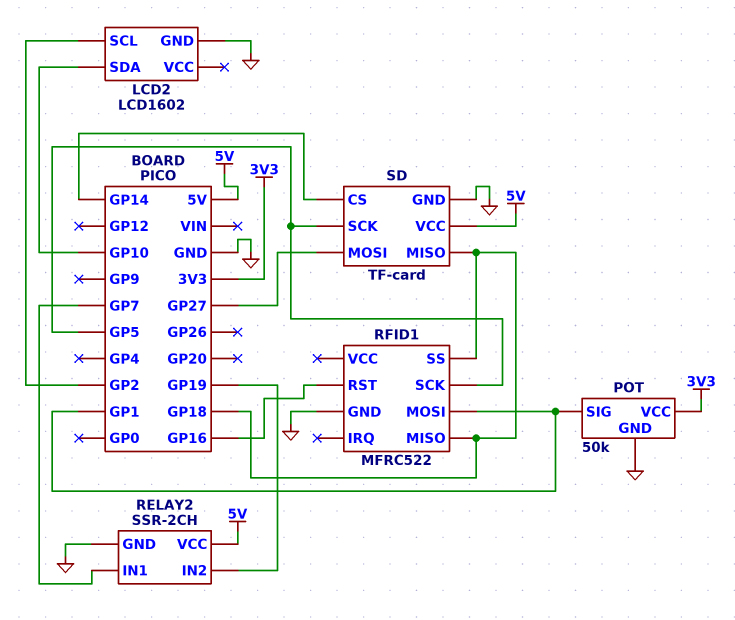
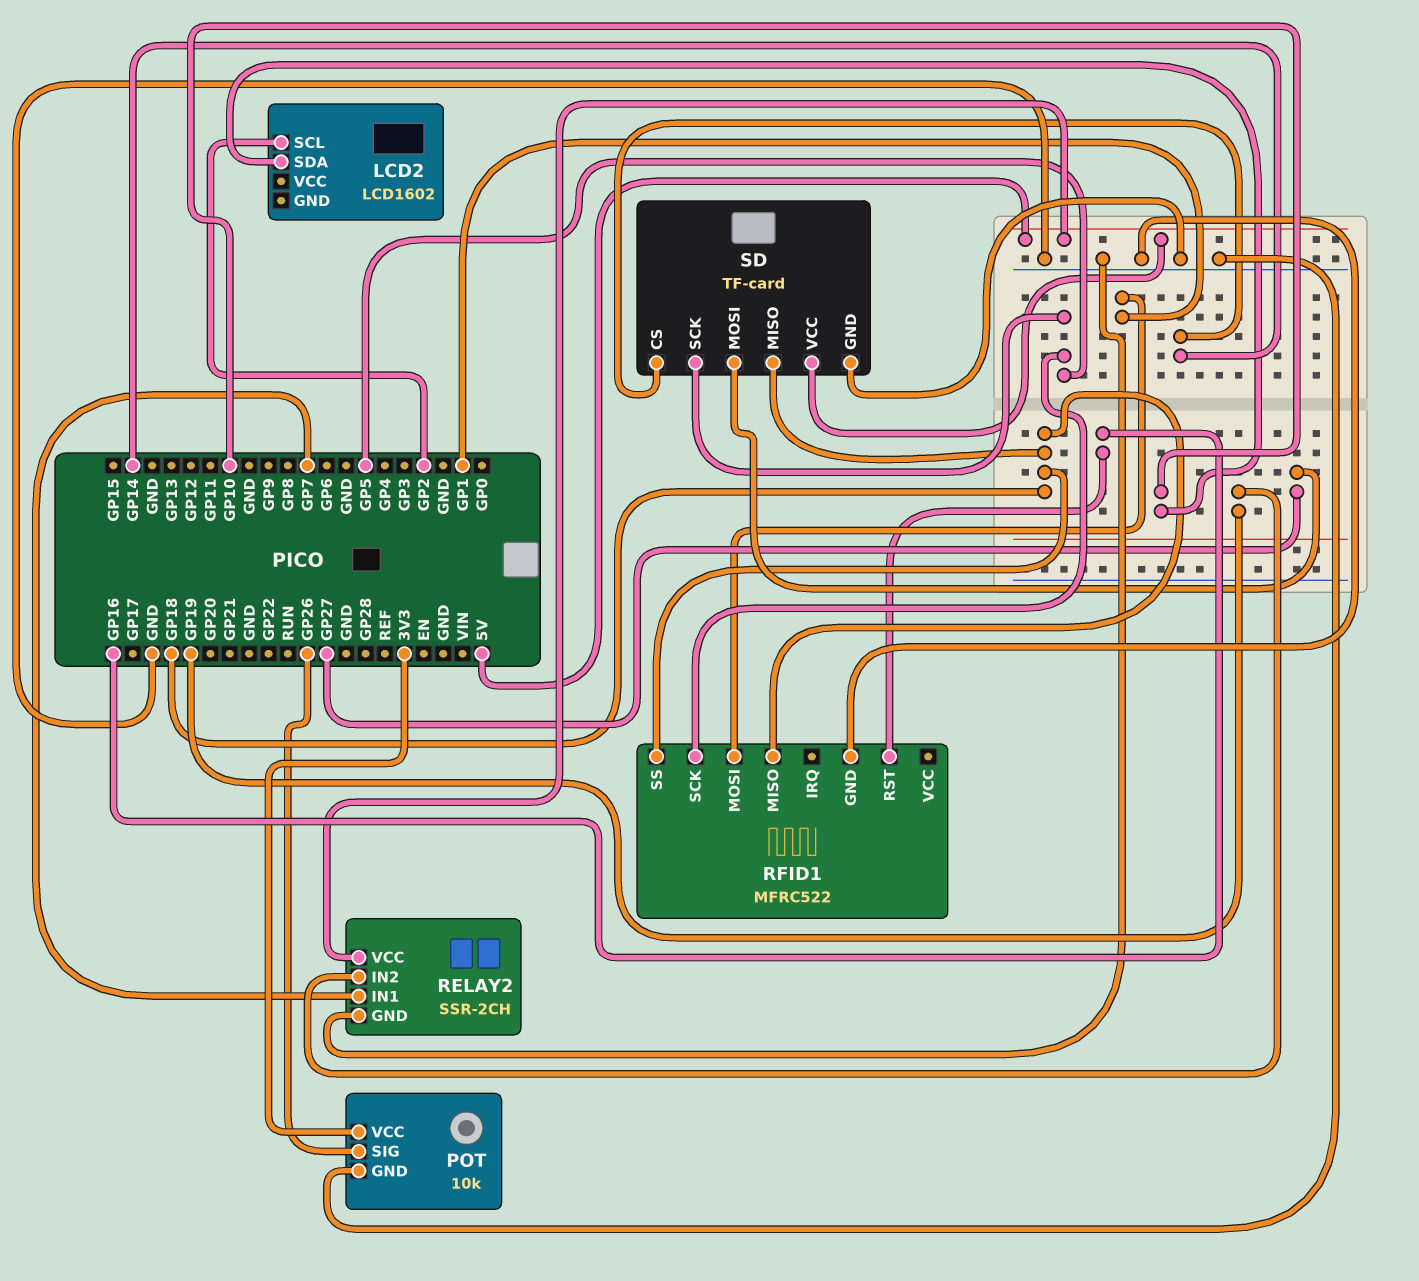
LCD2 pin GND: GND -> none
POT: 50k -> 10k
POT pin SIG: GP1 -> GP26

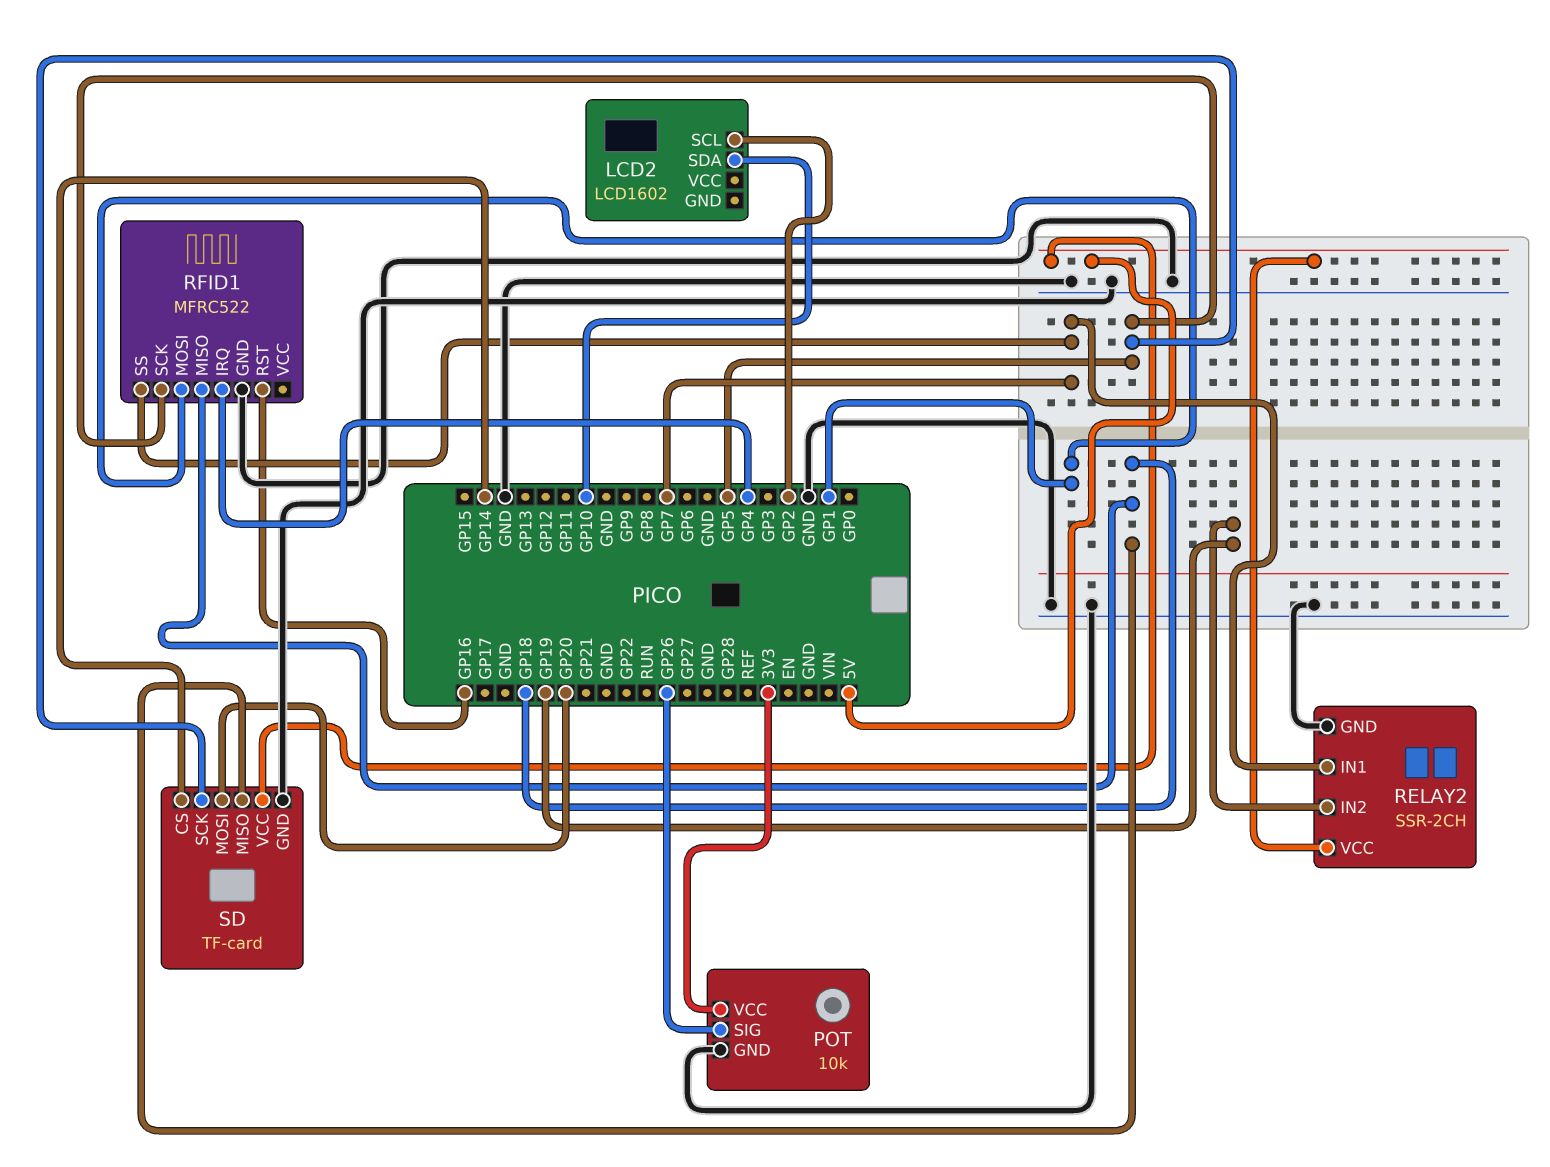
RFID1 pin IRQ: none -> GP4
RFID1 pin SS: GP18 -> GP7
SD pin MOSI: GP27 -> GP20

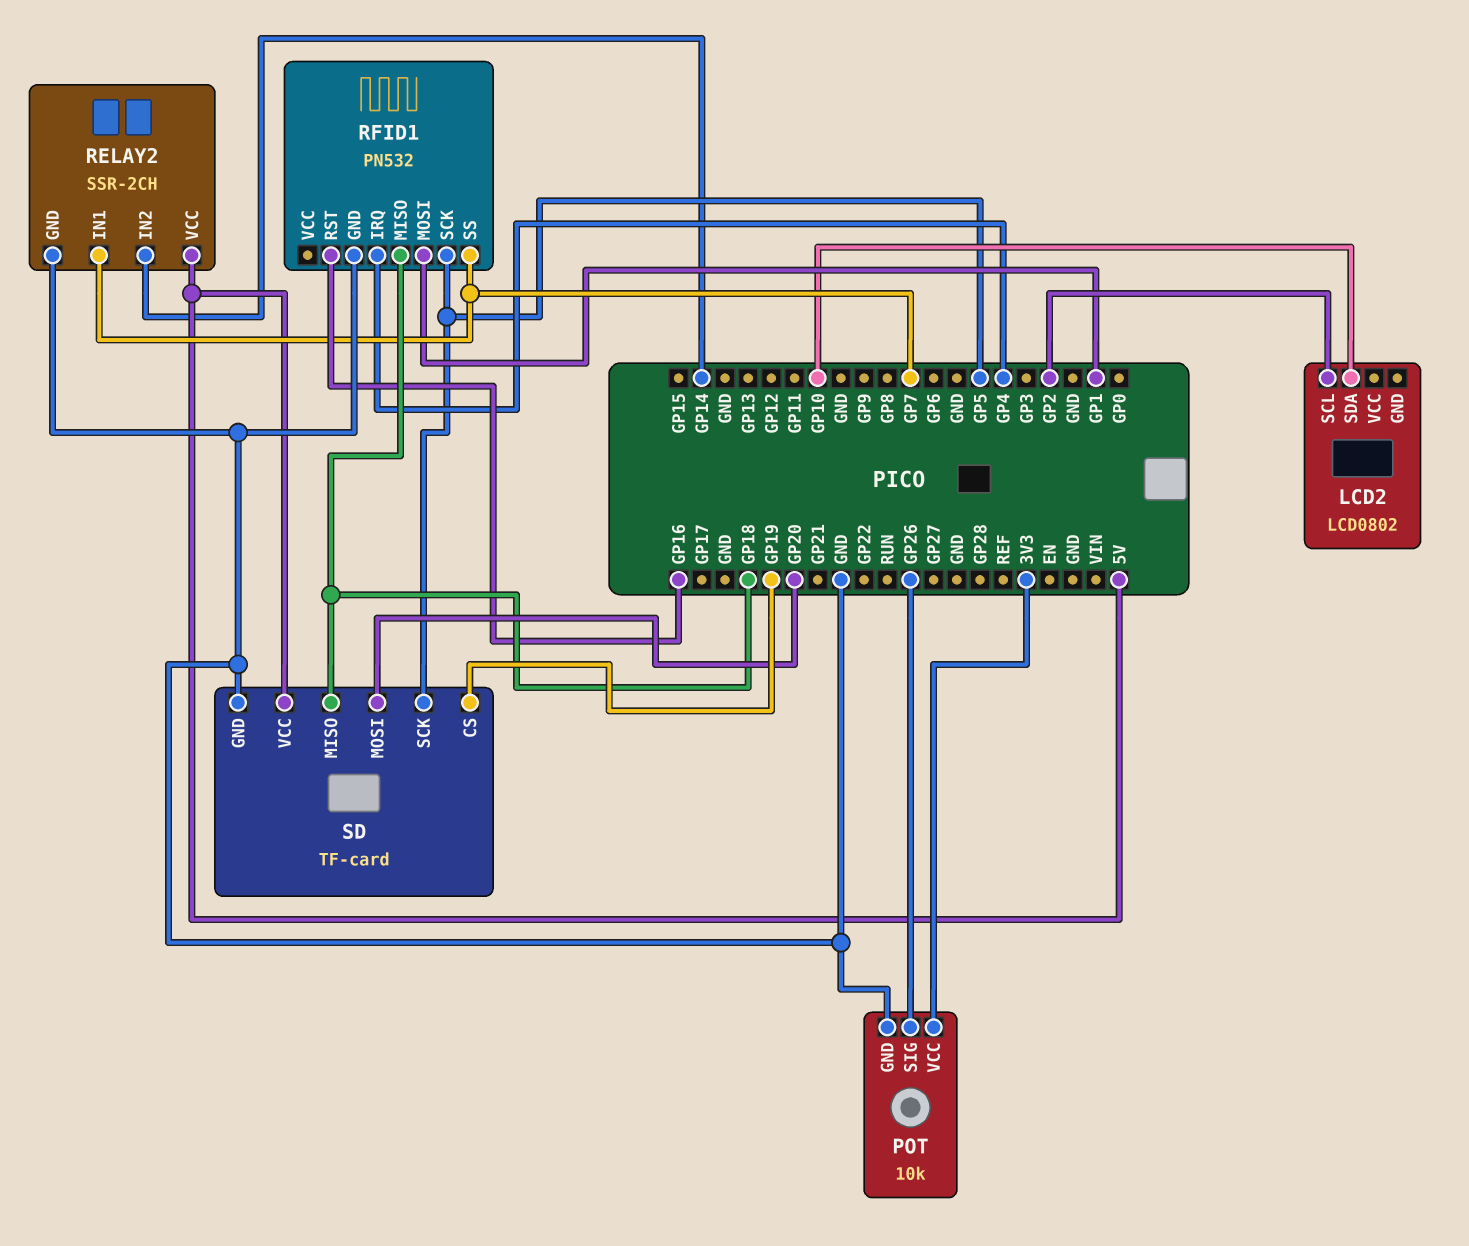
LCD2: LCD1602 -> LCD0802
RELAY2 pin IN2: GP19 -> GP14
RFID1: MFRC522 -> PN532
SD pin CS: GP14 -> GP19

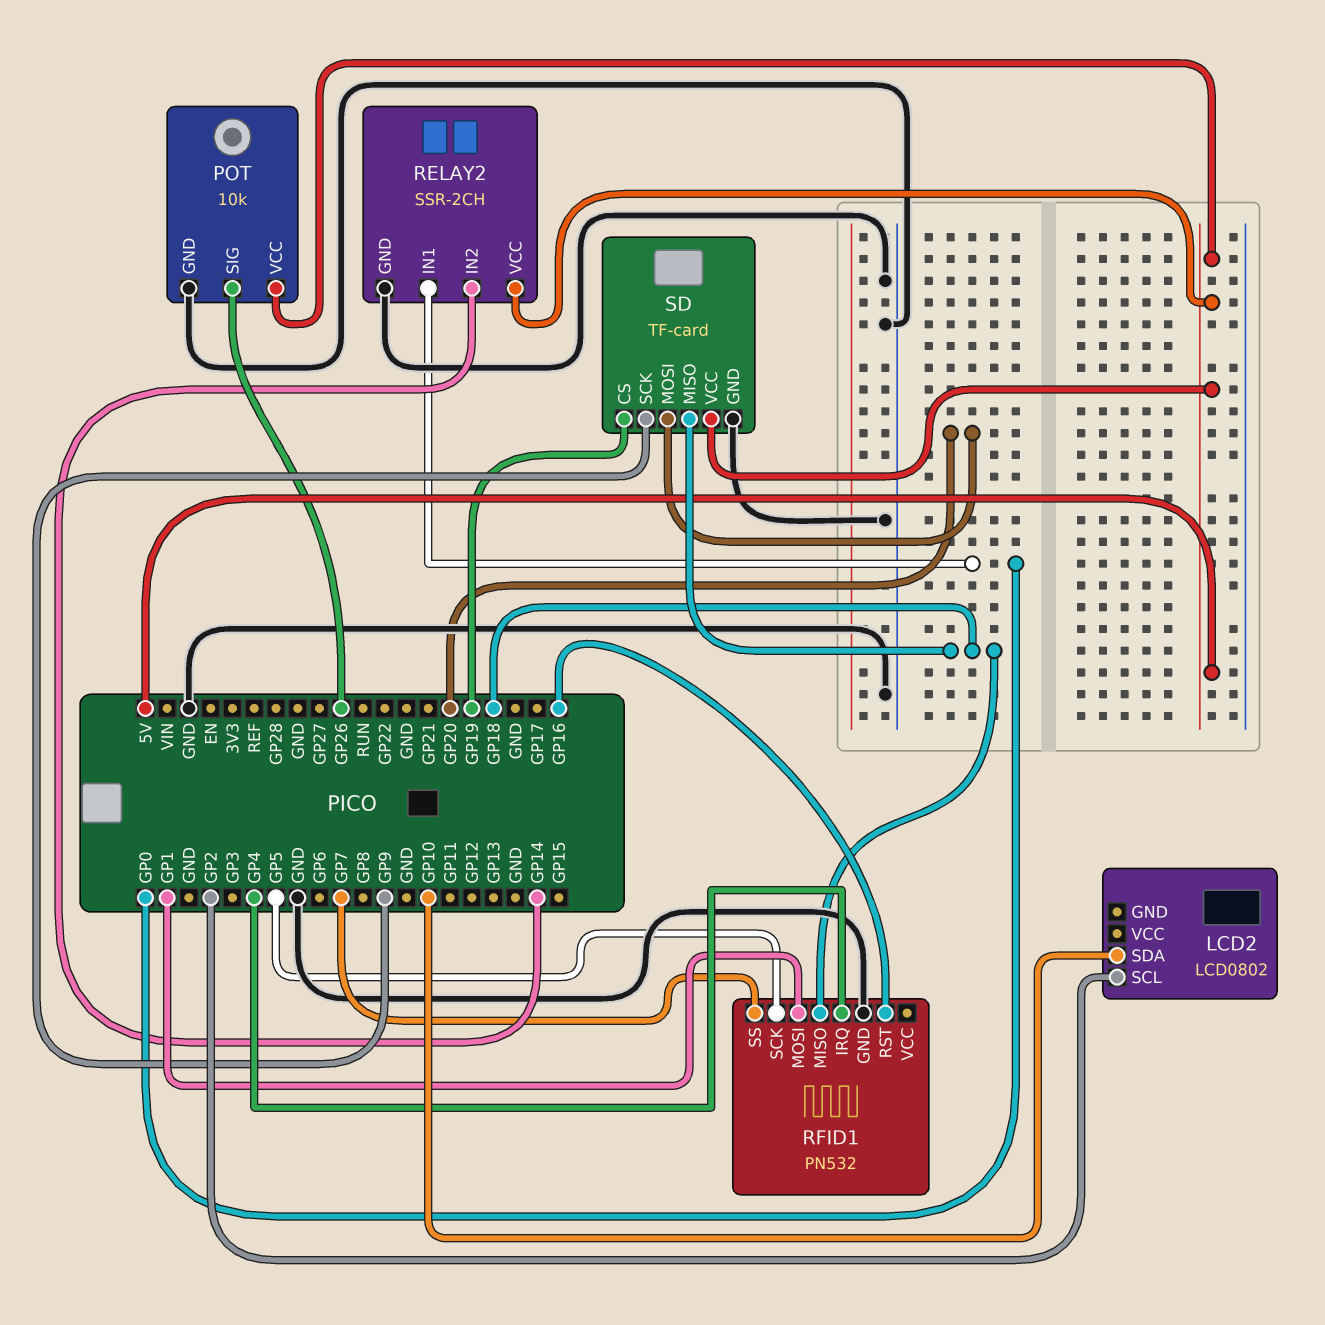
POT pin VCC: 3V3 -> 5V
RELAY2 pin IN1: GP7 -> GP0
SD pin SCK: GP5 -> GP9

